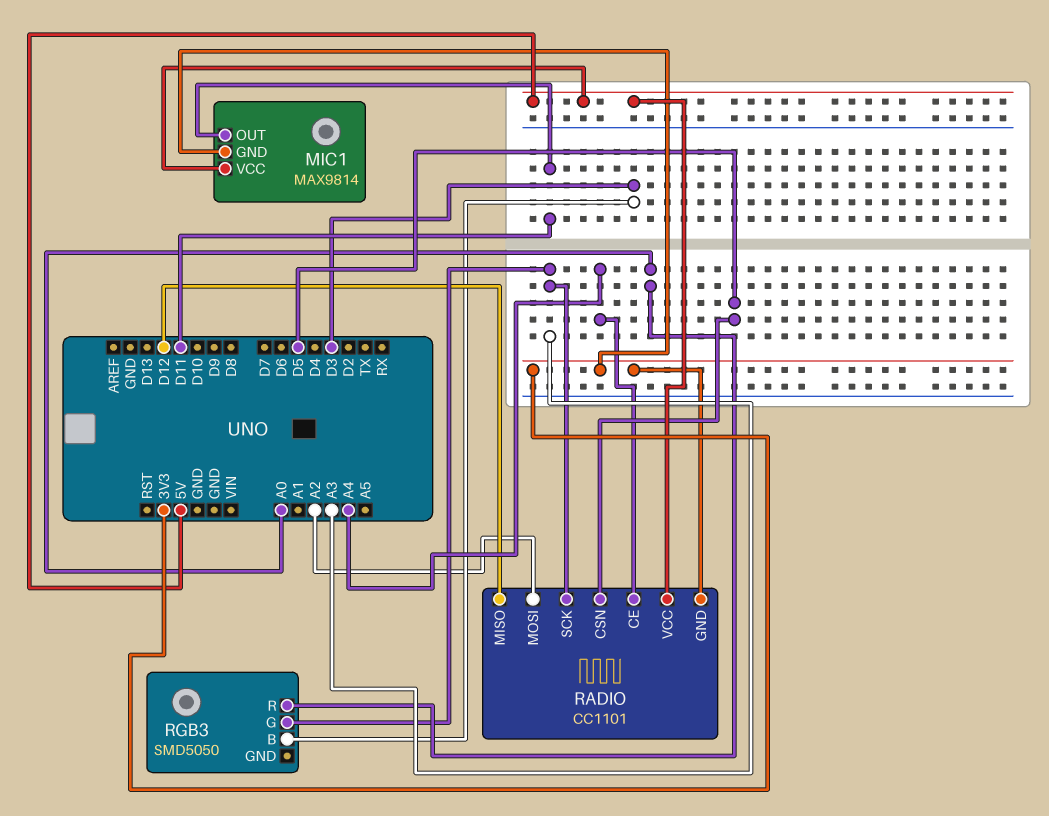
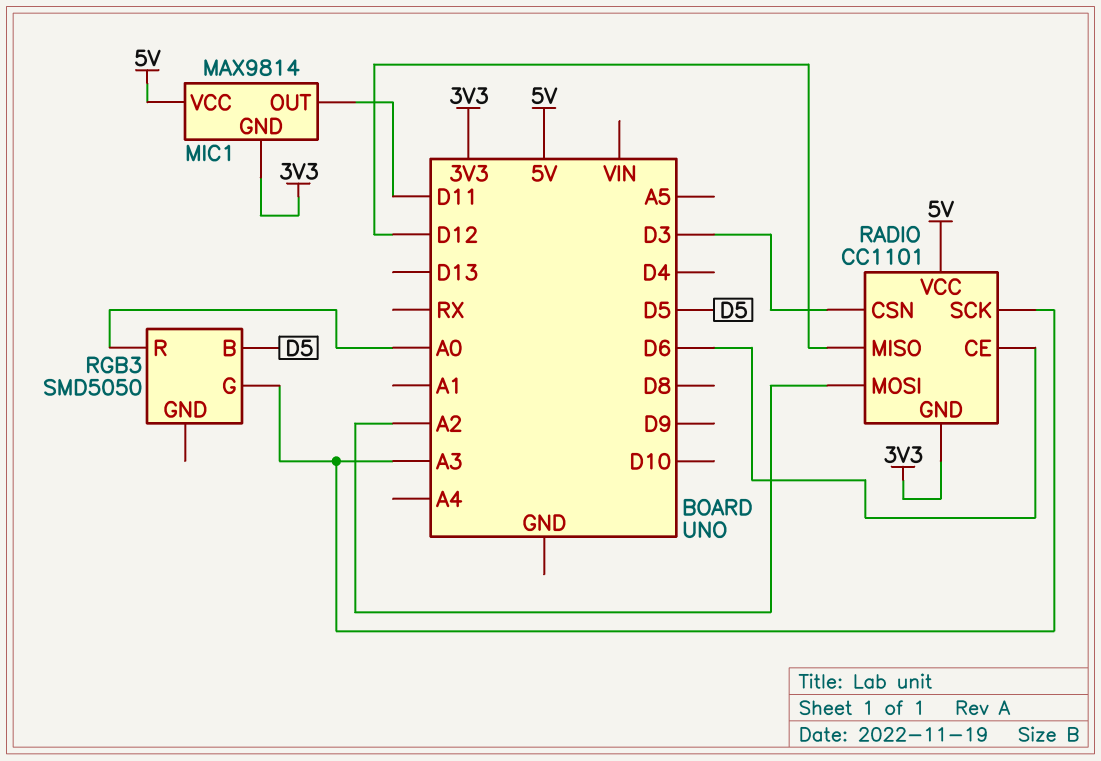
RADIO pin CE: A4 -> D6
RADIO pin CSN: D5 -> D3
RGB3 pin B: D3 -> D5

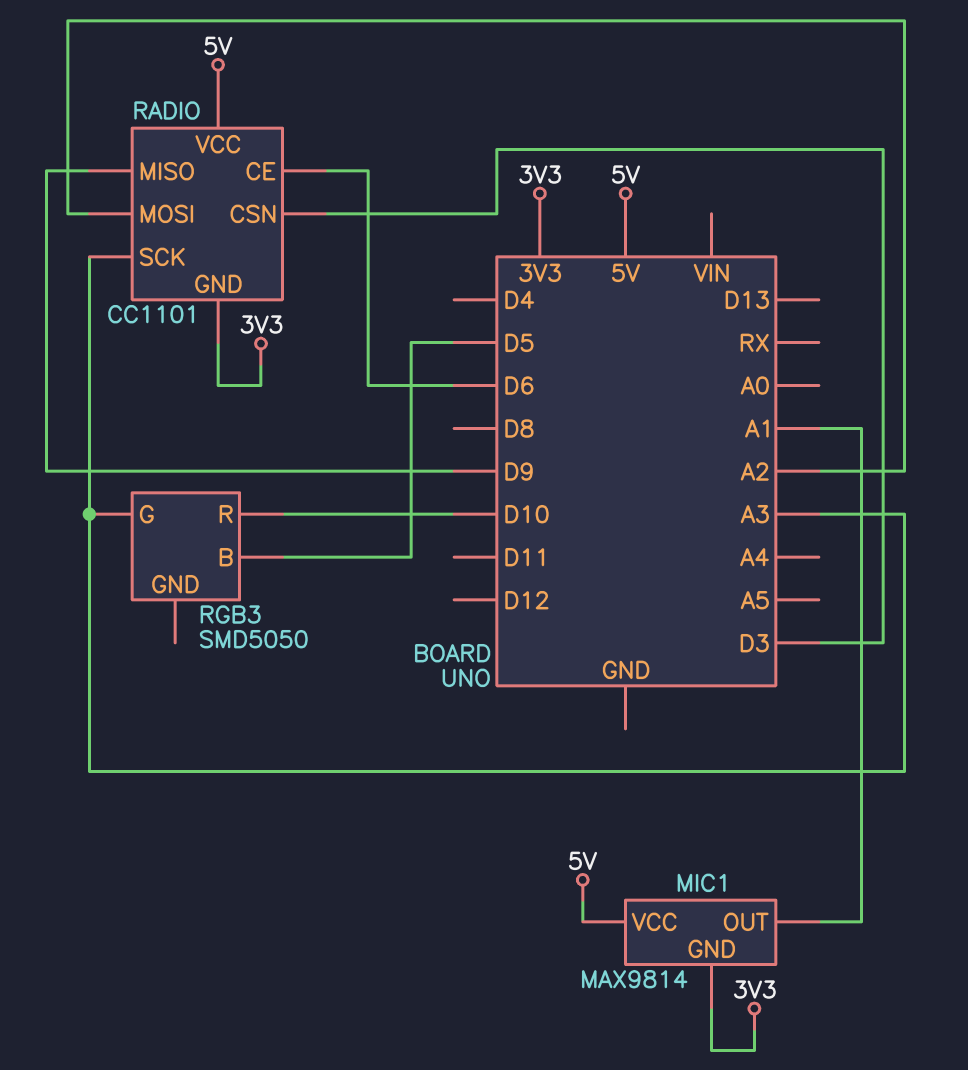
MIC1 pin OUT: D11 -> A1
RADIO pin MISO: D12 -> D9
RGB3 pin R: A0 -> D10

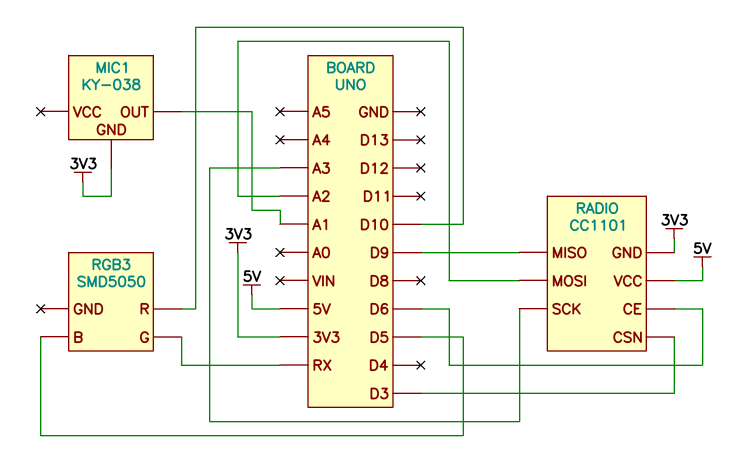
MIC1: MAX9814 -> KY-038
MIC1 pin VCC: 5V -> none
RGB3 pin G: A3 -> RX

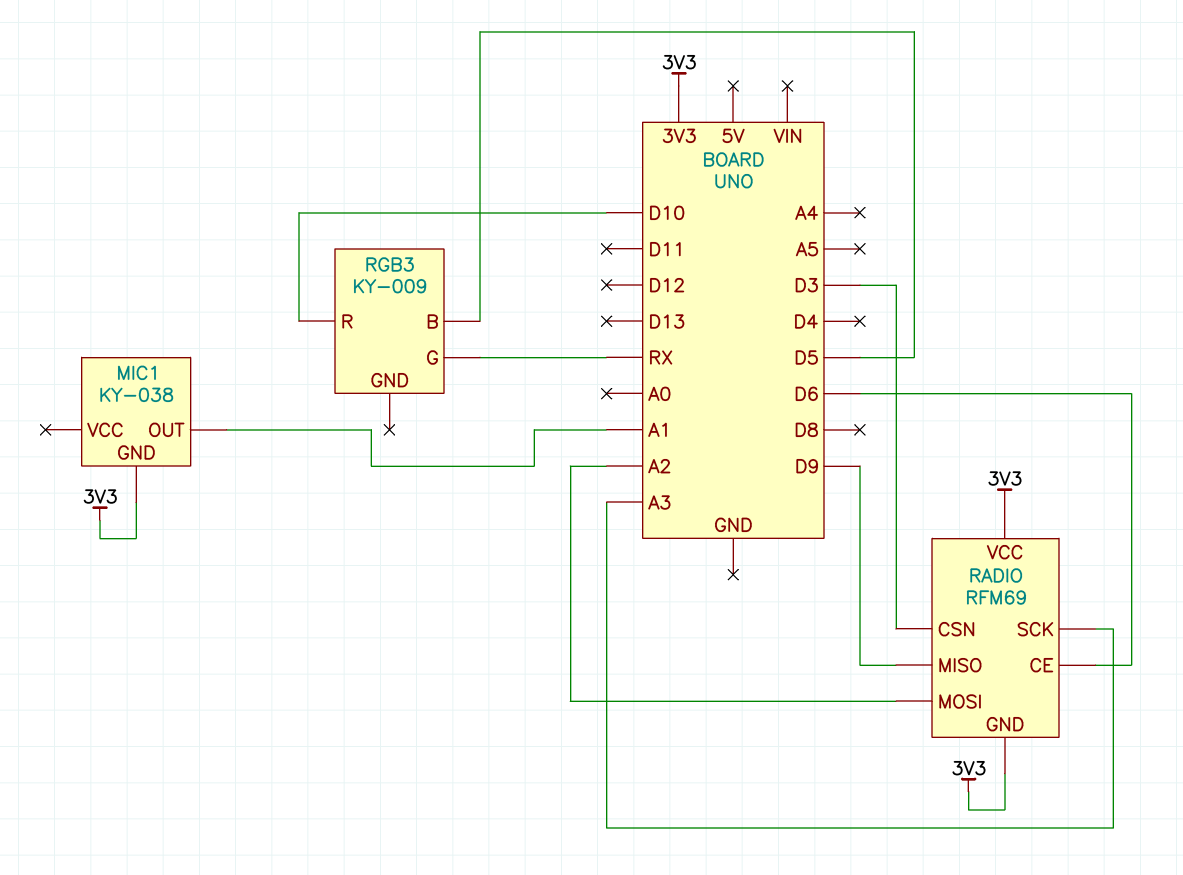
RADIO: CC1101 -> RFM69
RADIO pin VCC: 5V -> 3V3
RGB3: SMD5050 -> KY-009

